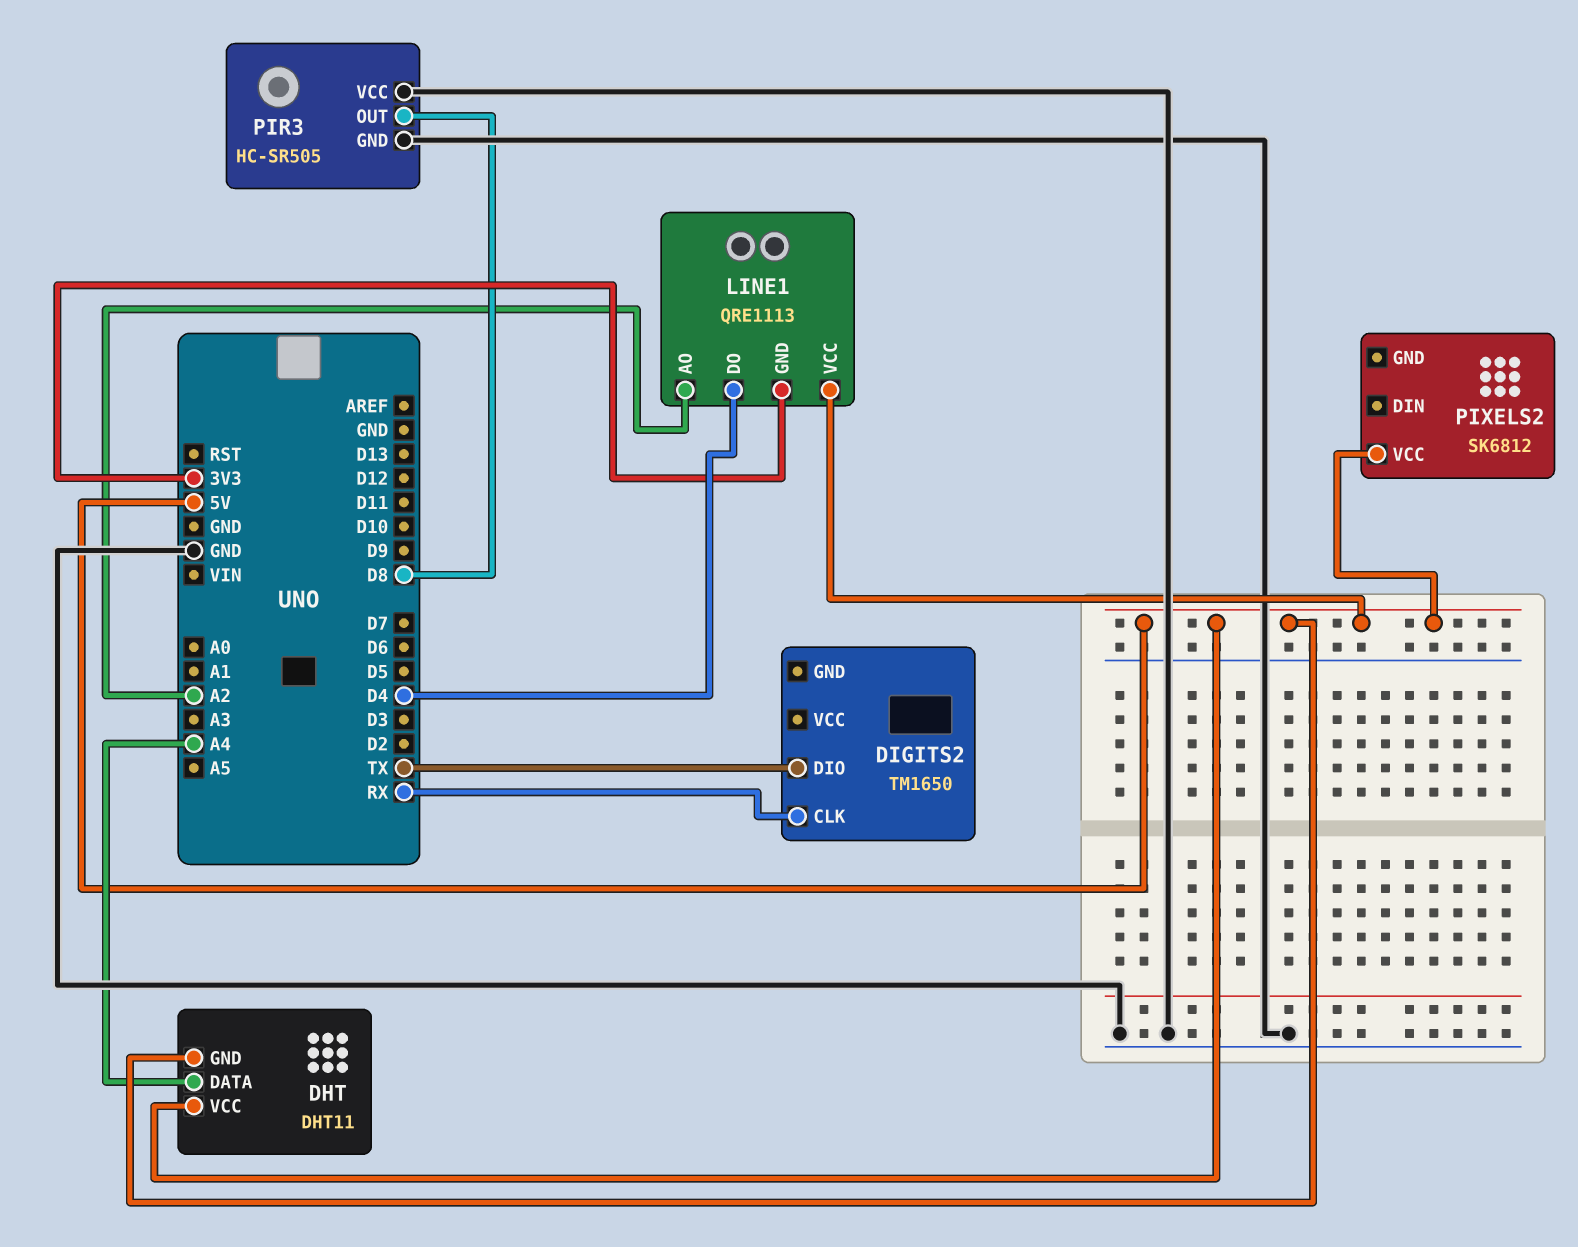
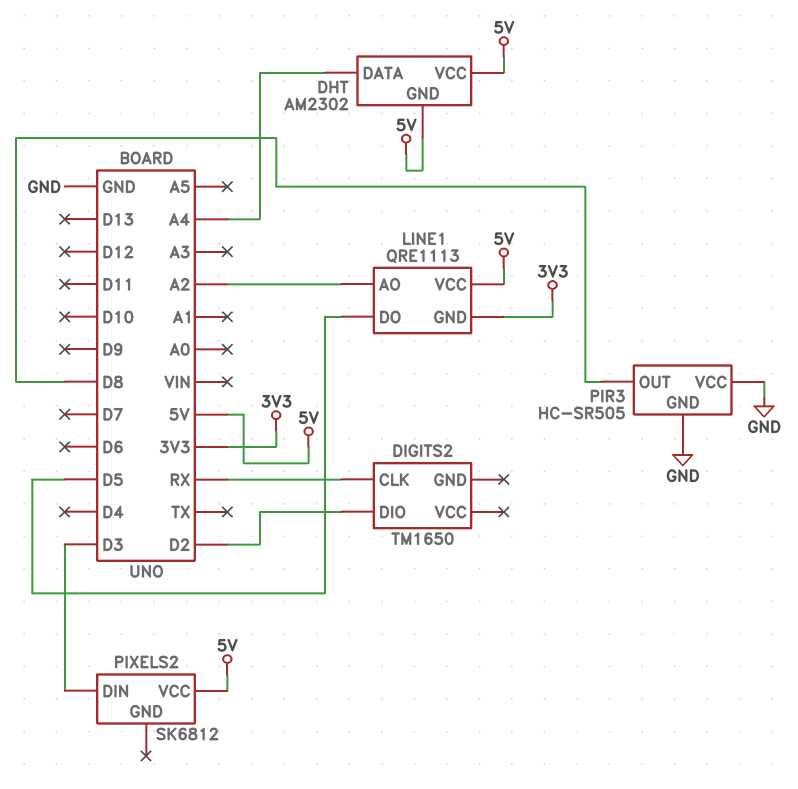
DHT: DHT11 -> AM2302
DIGITS2 pin DIO: TX -> D2
LINE1 pin DO: D4 -> D5
PIXELS2 pin DIN: none -> D3

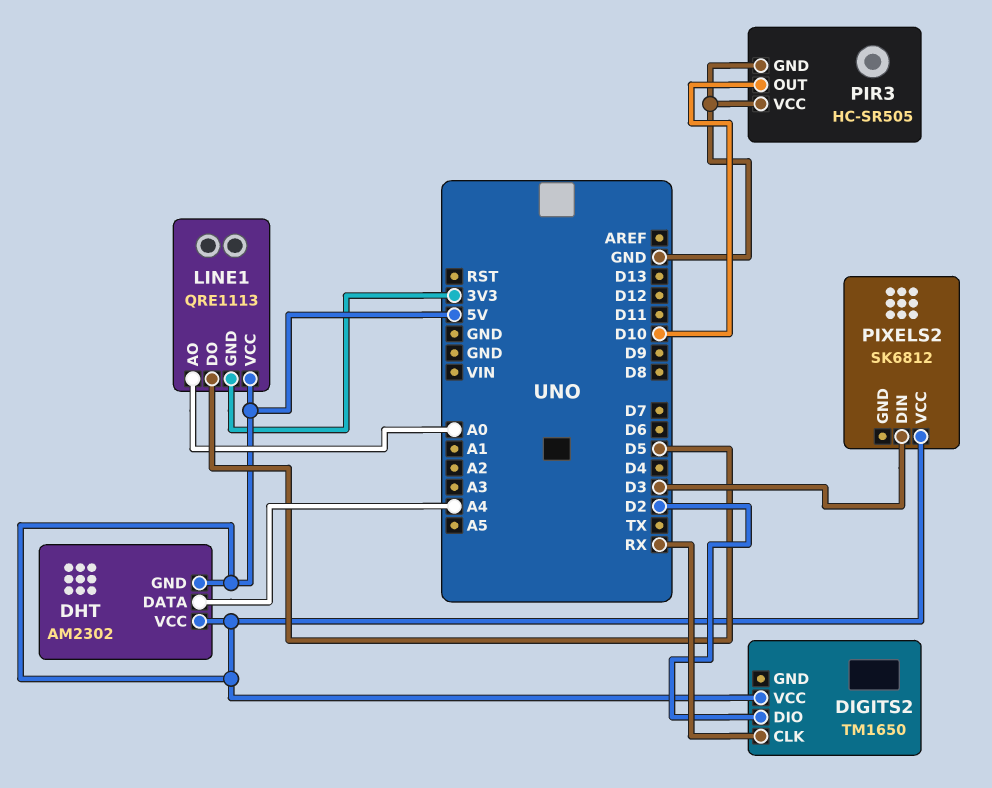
DIGITS2 pin VCC: none -> 5V
LINE1 pin AO: A2 -> A0
PIR3 pin OUT: D8 -> D10

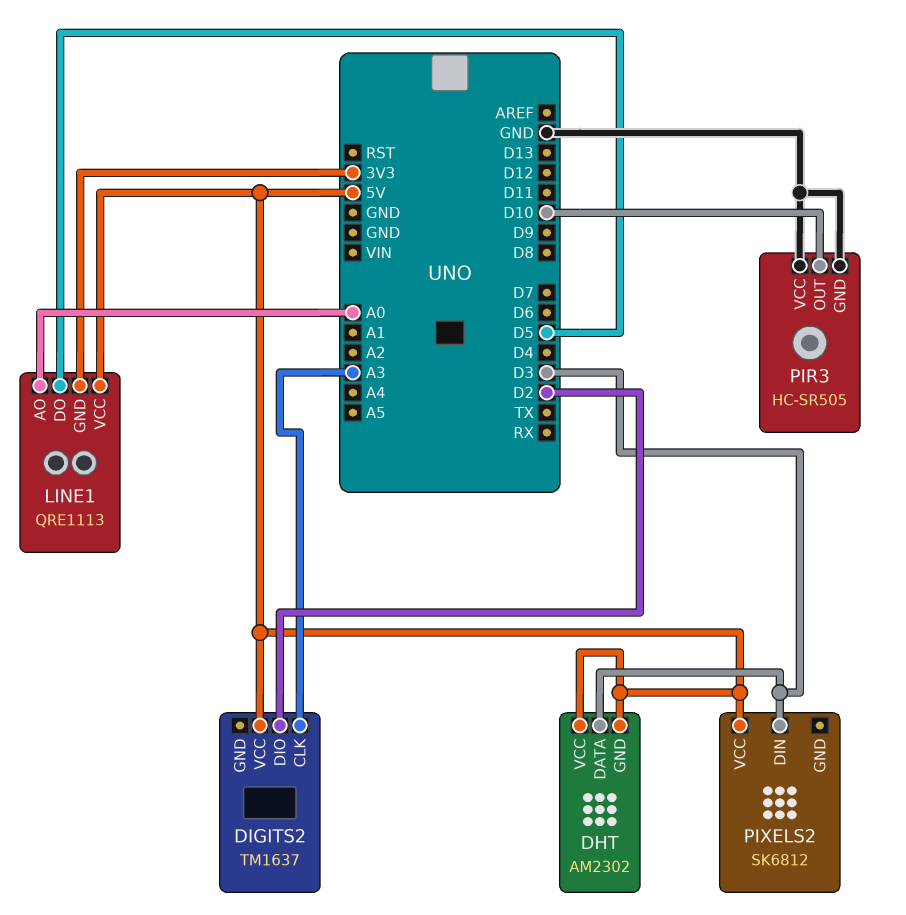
DHT pin DATA: A4 -> D3
DIGITS2: TM1650 -> TM1637
DIGITS2 pin CLK: RX -> A3

